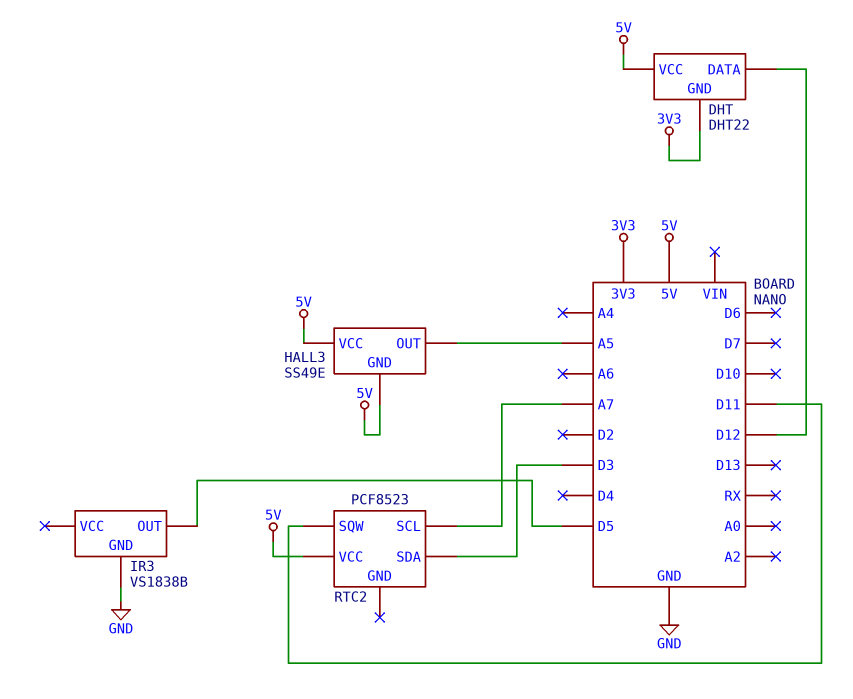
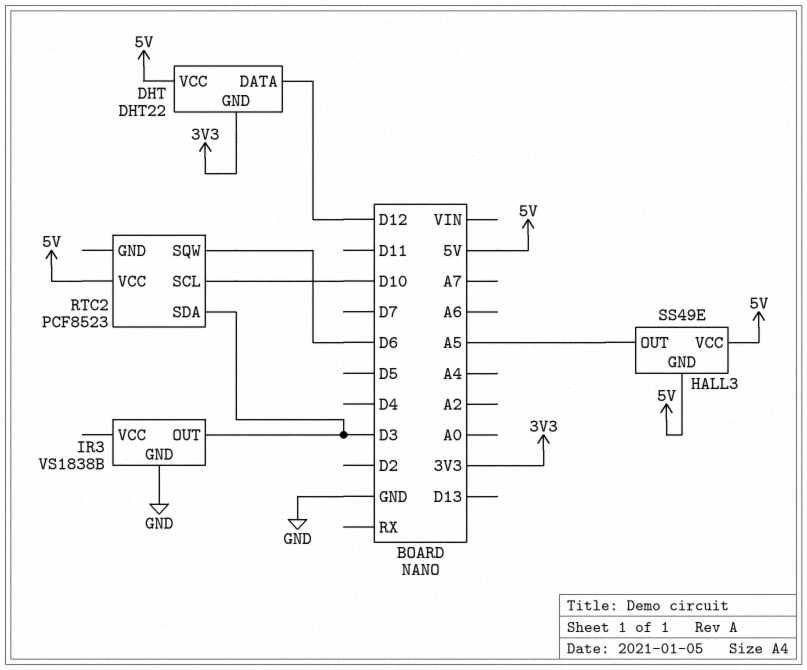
IR3 pin OUT: D5 -> D3
RTC2 pin SCL: A7 -> D10
RTC2 pin SQW: D11 -> D6

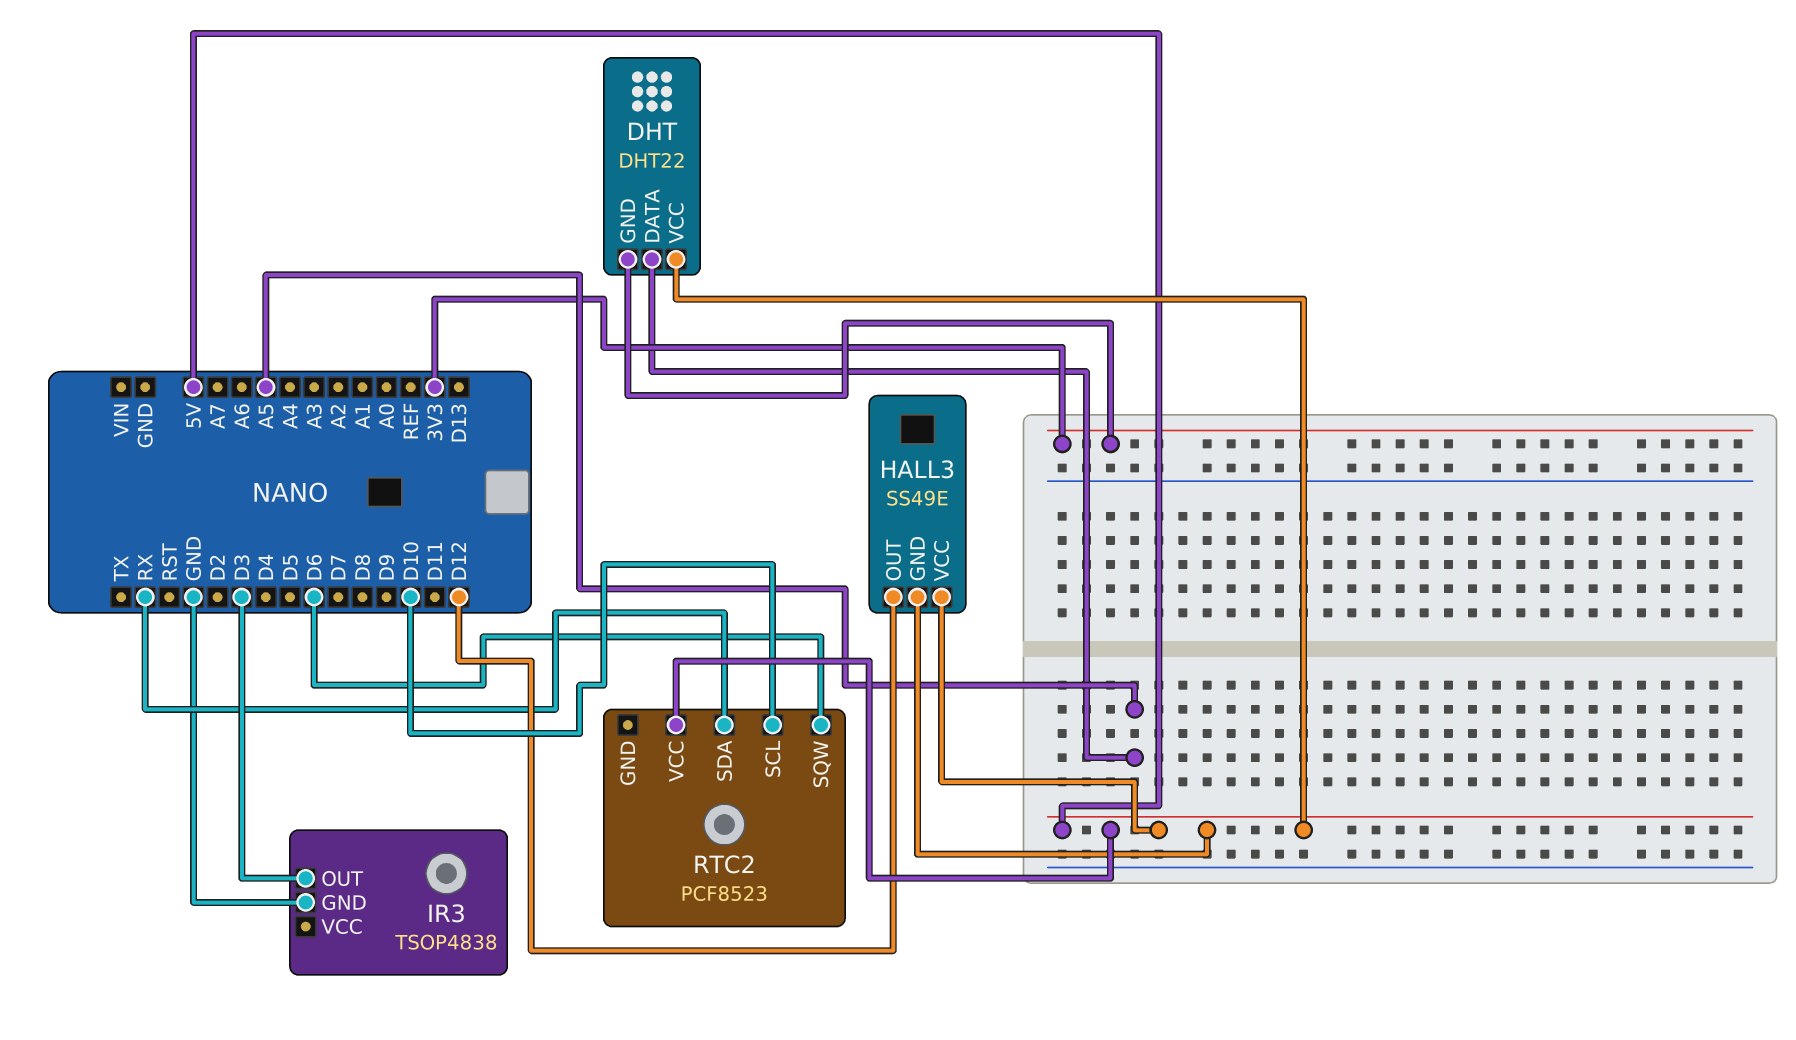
DHT pin DATA: D12 -> A5
HALL3 pin OUT: A5 -> D12
IR3: VS1838B -> TSOP4838
RTC2 pin SDA: D3 -> RX

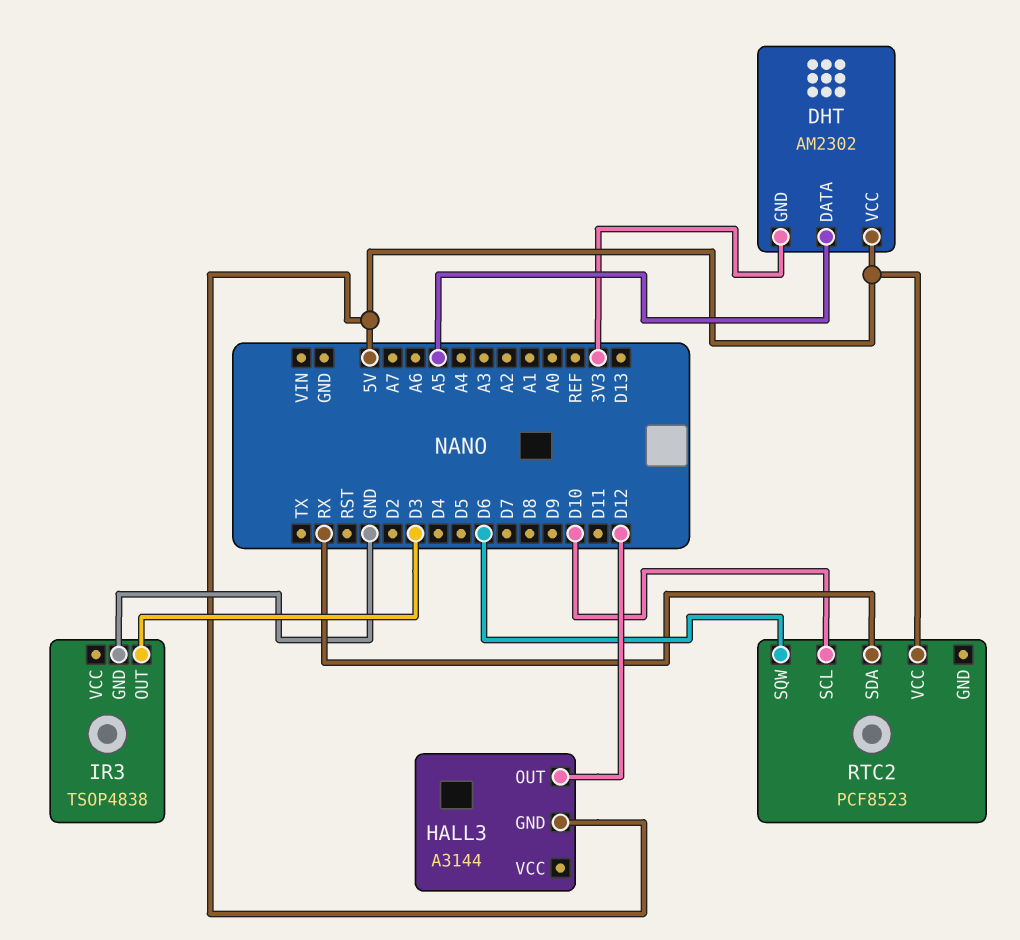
DHT: DHT22 -> AM2302
HALL3: SS49E -> A3144
HALL3 pin VCC: 5V -> none

